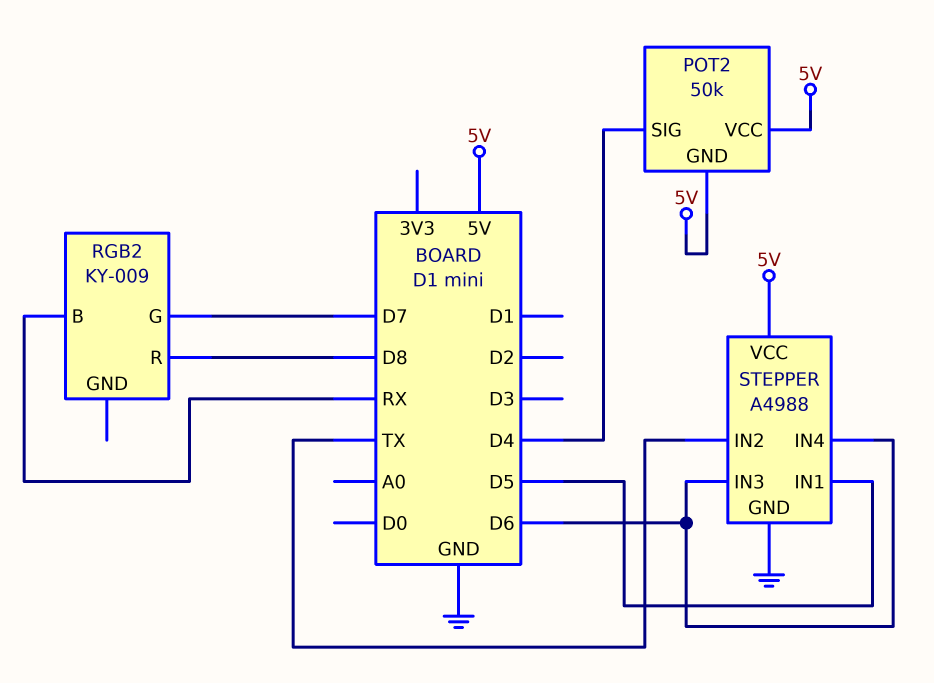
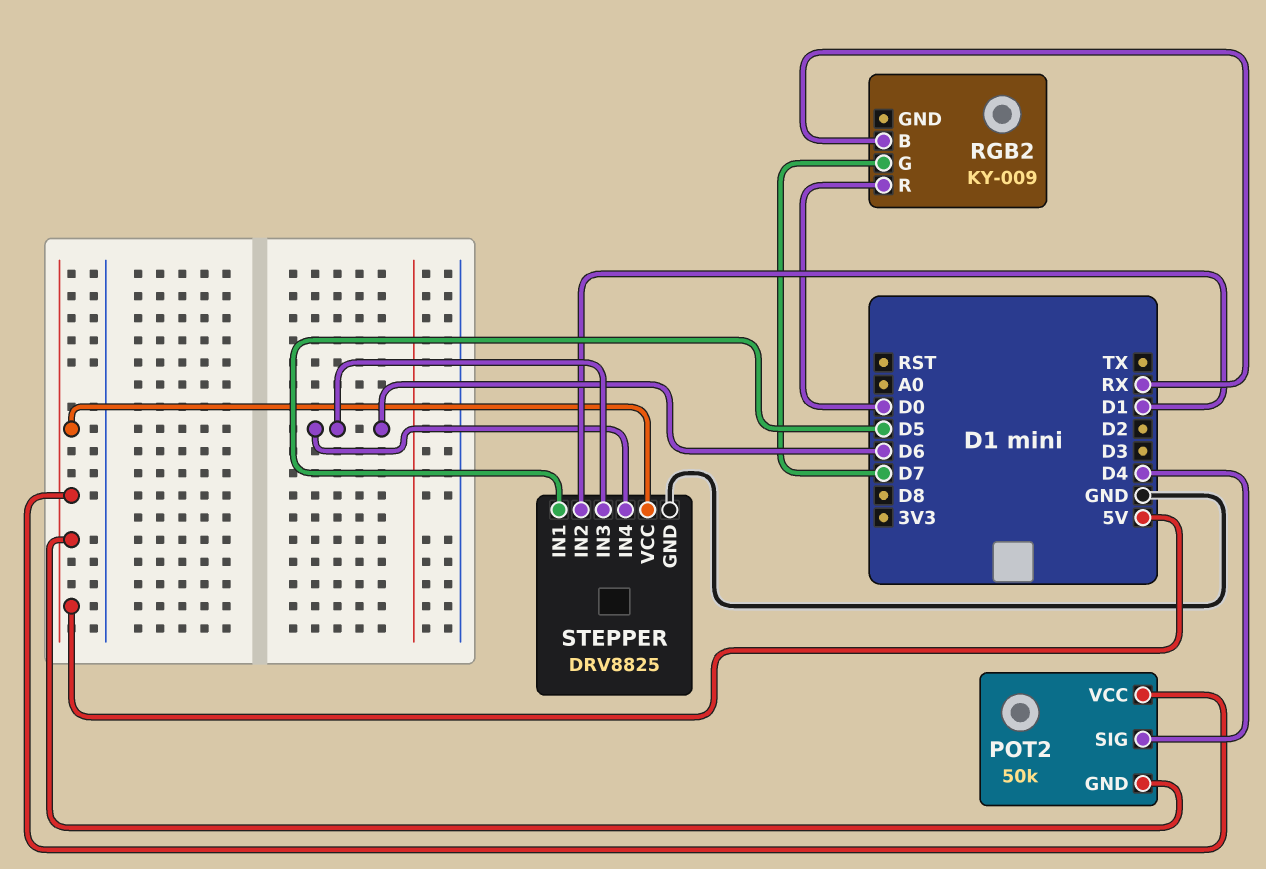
RGB2 pin R: D8 -> D0
STEPPER: A4988 -> DRV8825
STEPPER pin IN2: TX -> D1

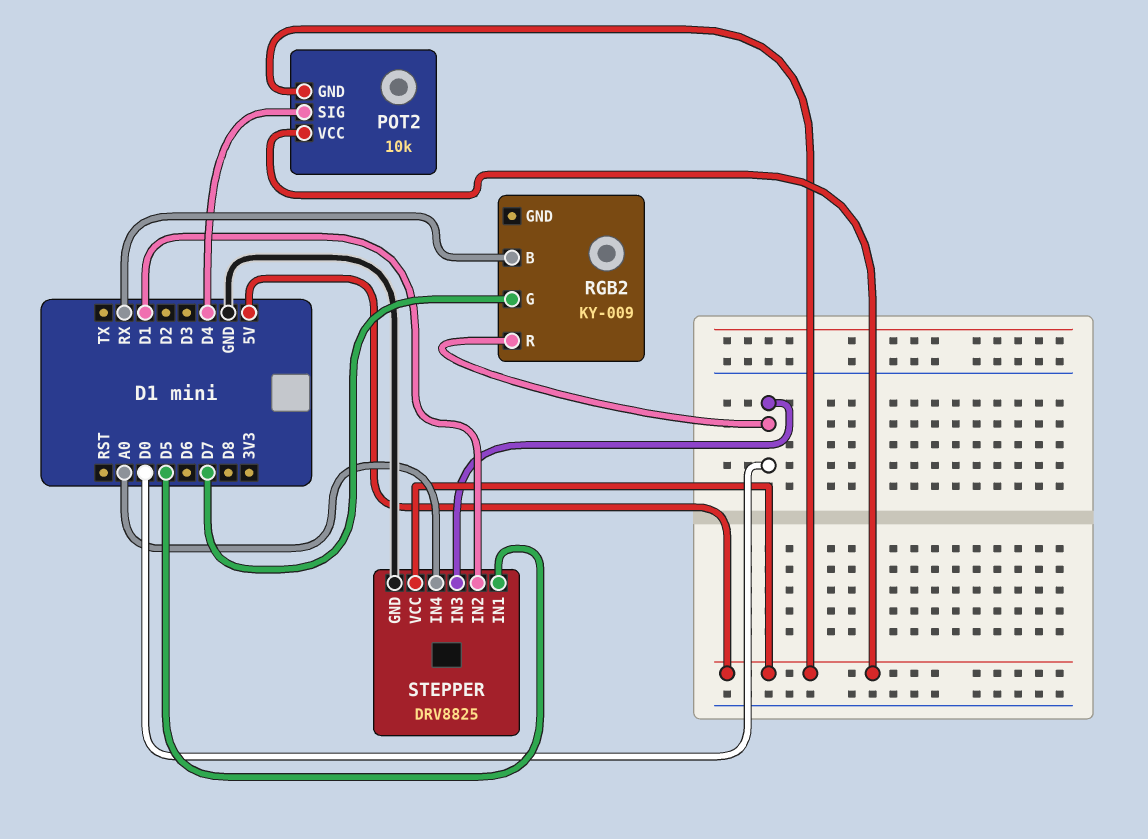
POT2: 50k -> 10k
STEPPER pin IN3: D6 -> D0
STEPPER pin IN4: D6 -> A0

